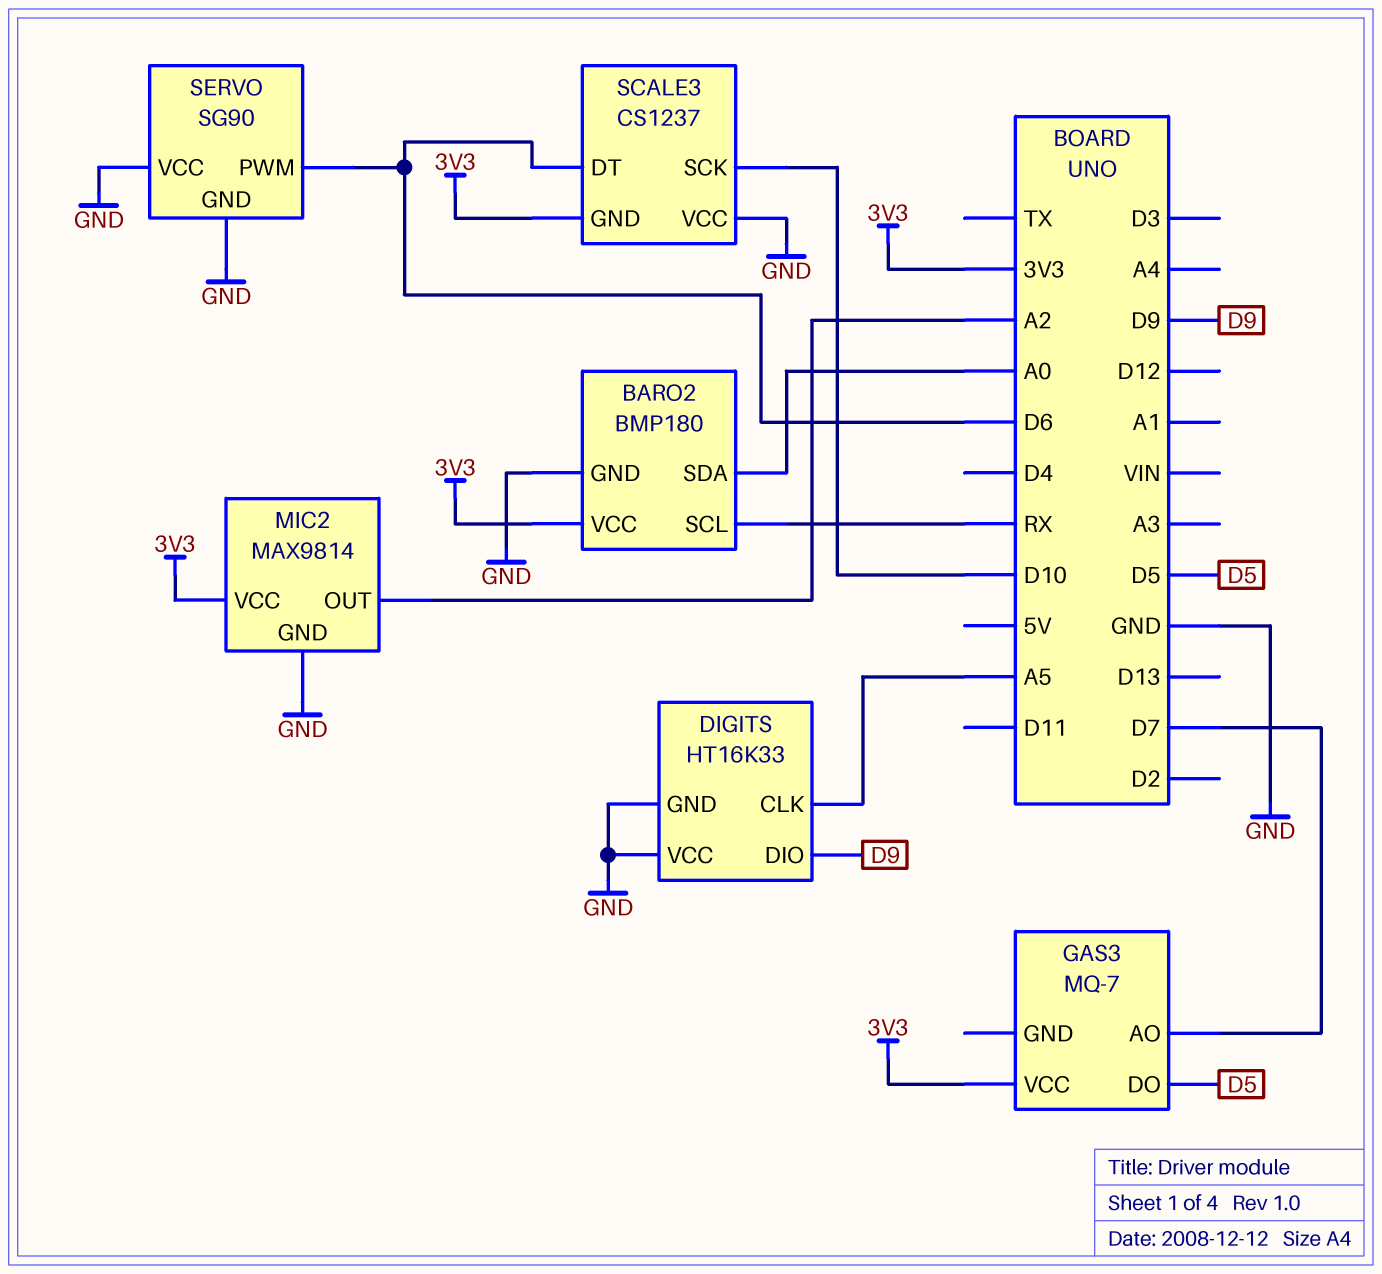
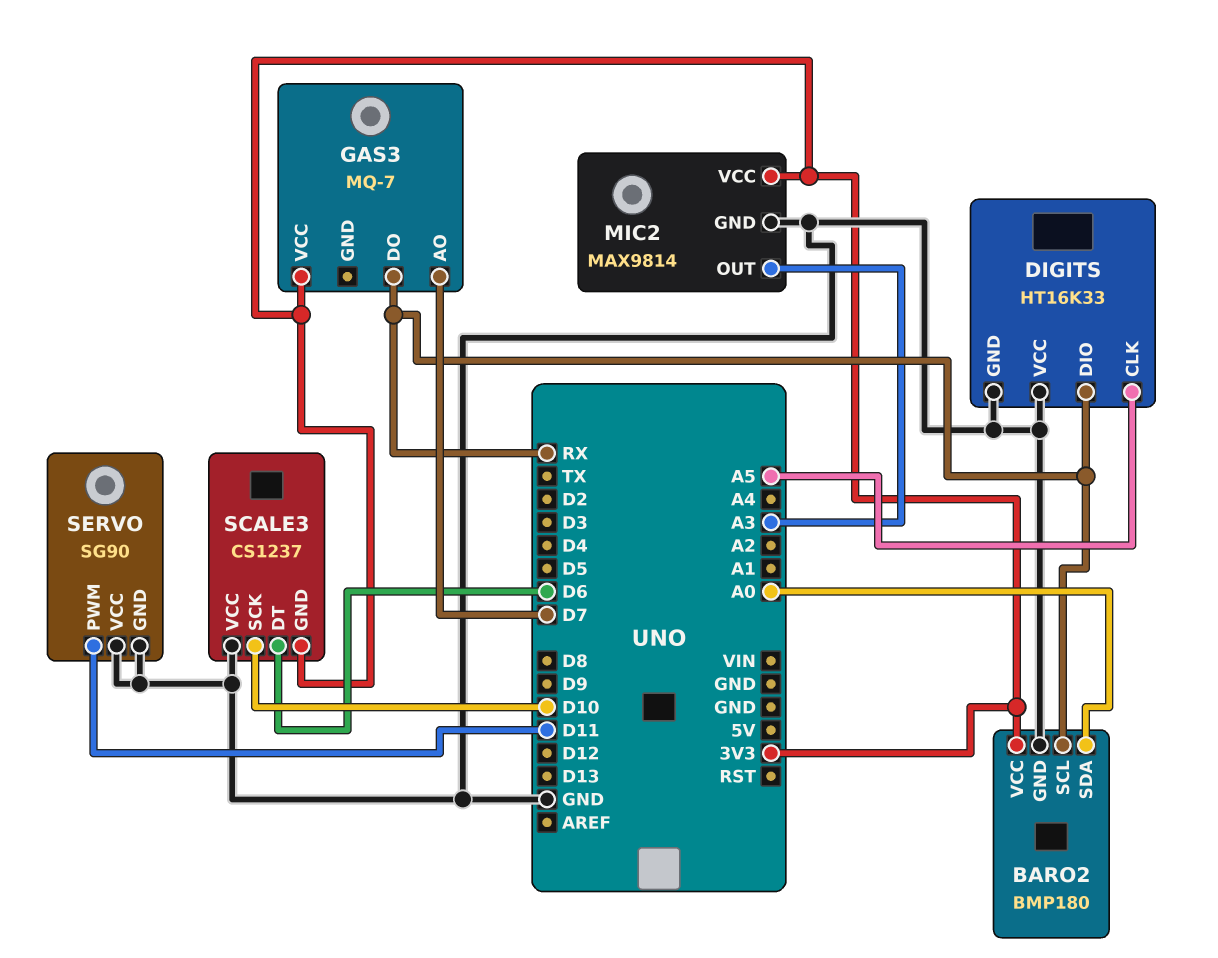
DIGITS pin DIO: D9 -> RX
GAS3 pin DO: D5 -> RX
MIC2 pin OUT: A2 -> A3
SERVO pin PWM: D6 -> D11

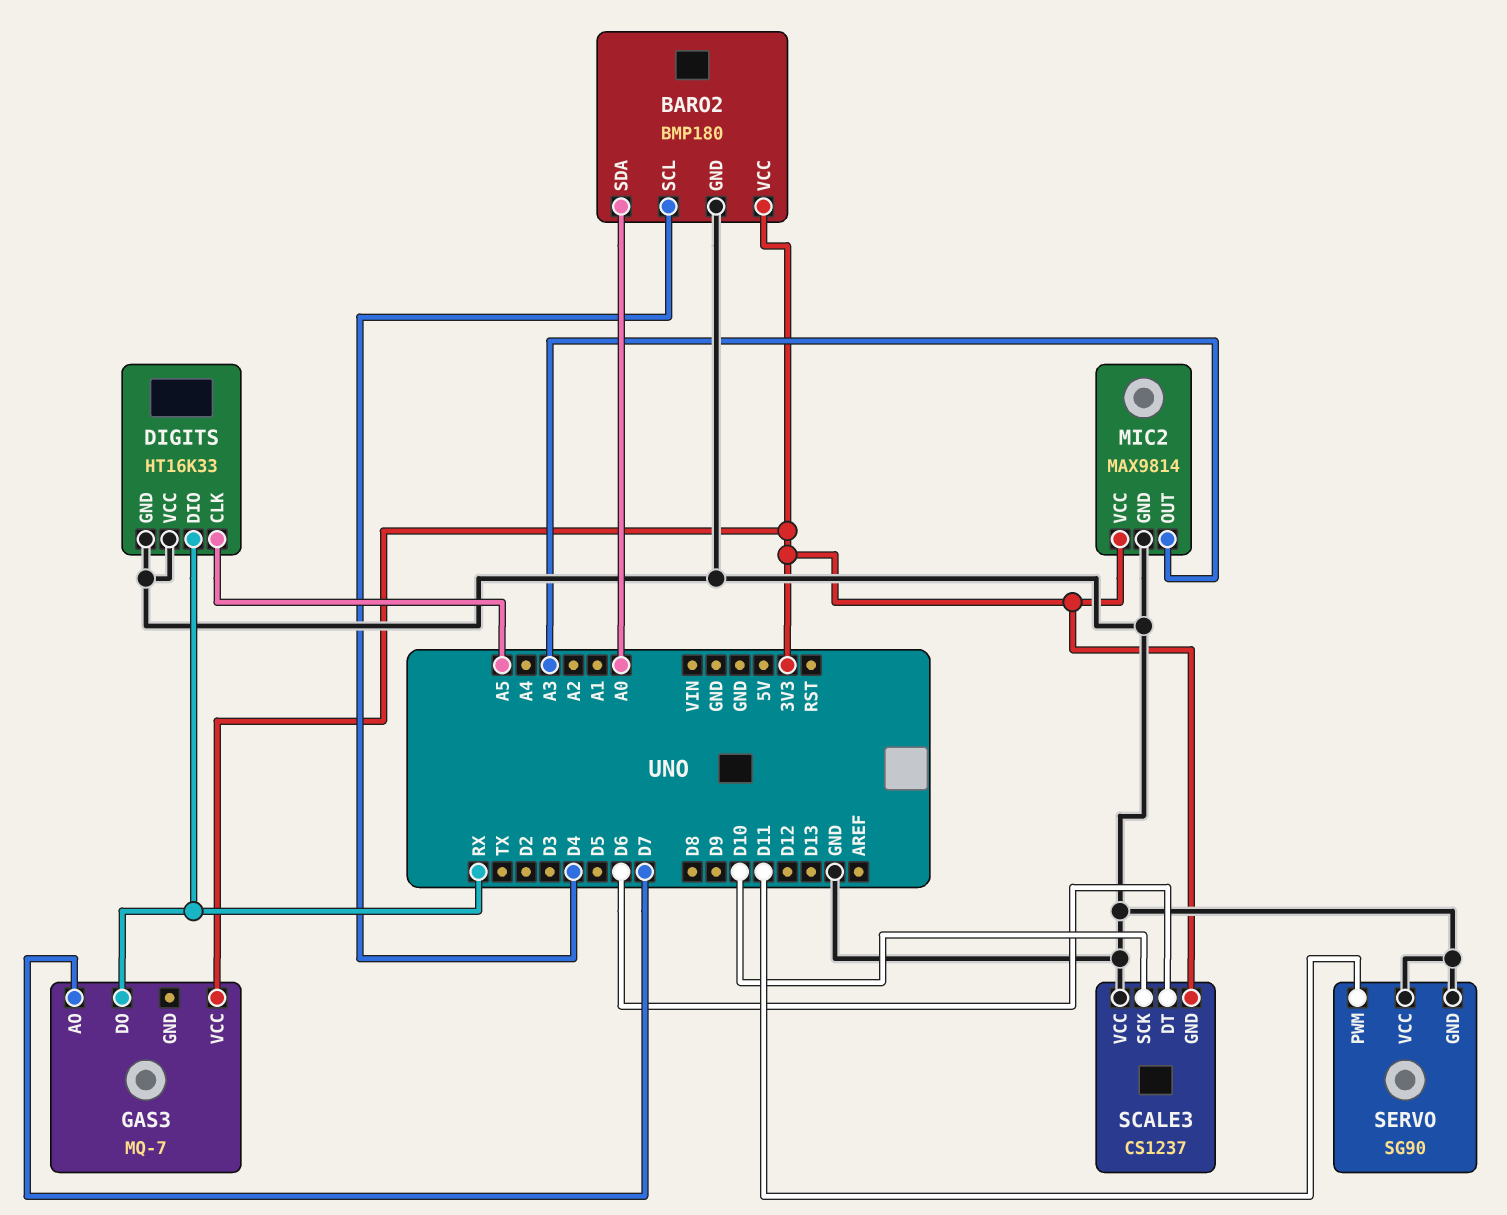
BARO2 pin SCL: RX -> D4

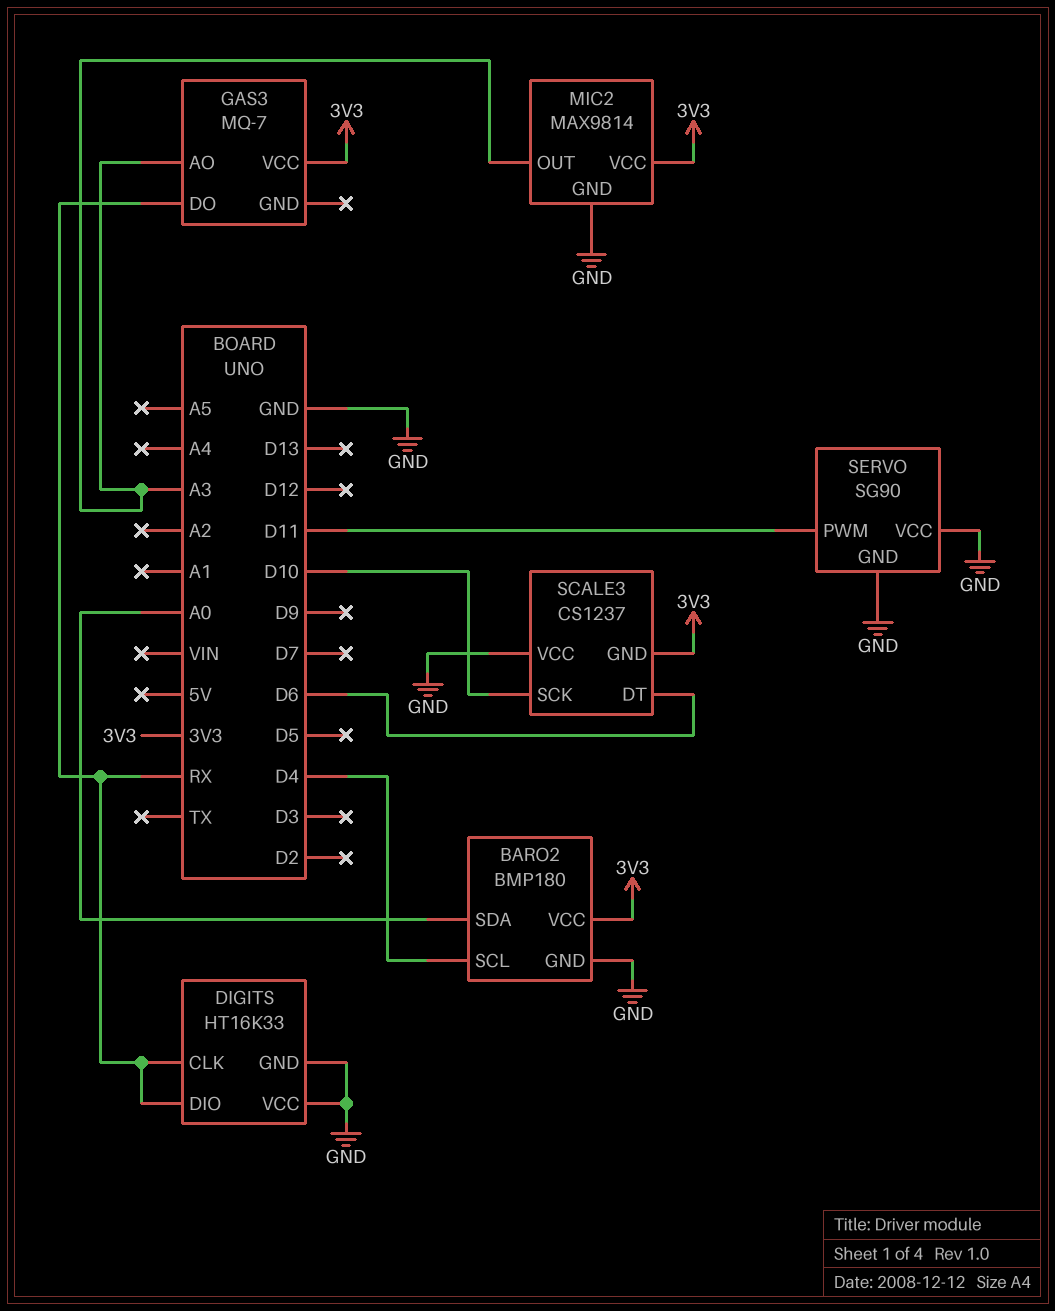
DIGITS pin CLK: A5 -> RX
GAS3 pin AO: D7 -> A3

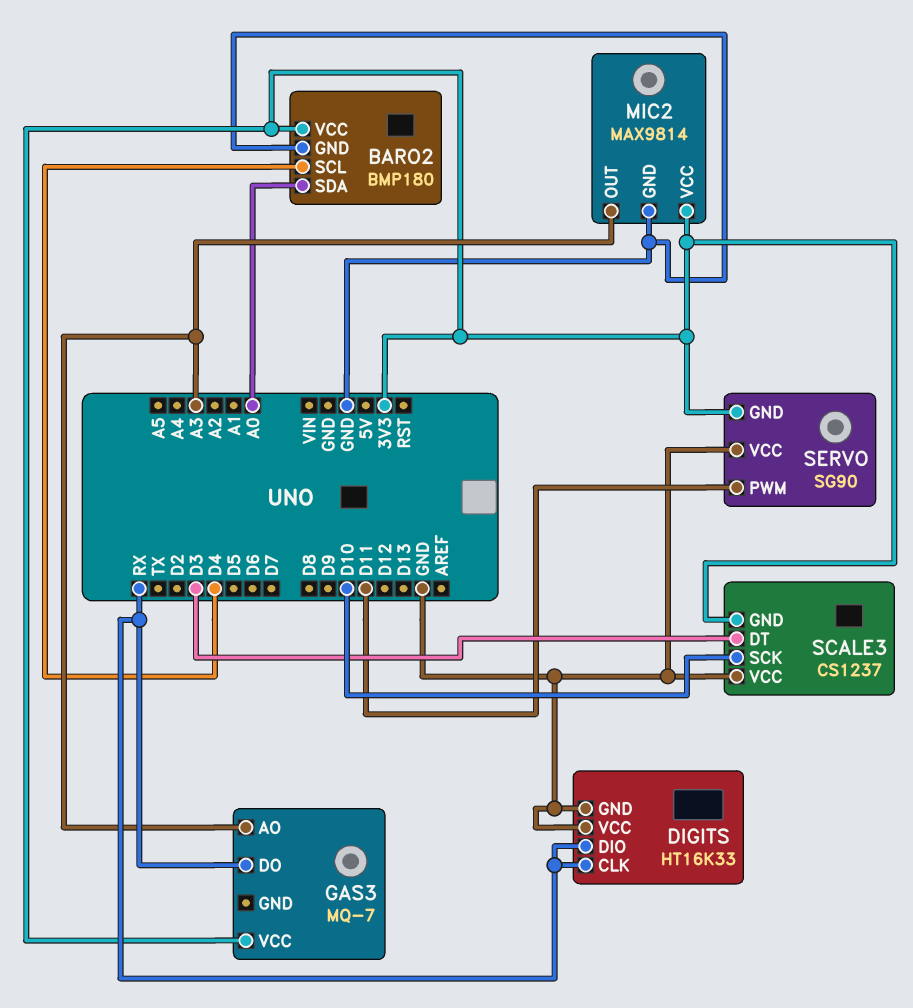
SCALE3 pin DT: D6 -> D3
SERVO pin GND: GND -> 3V3

